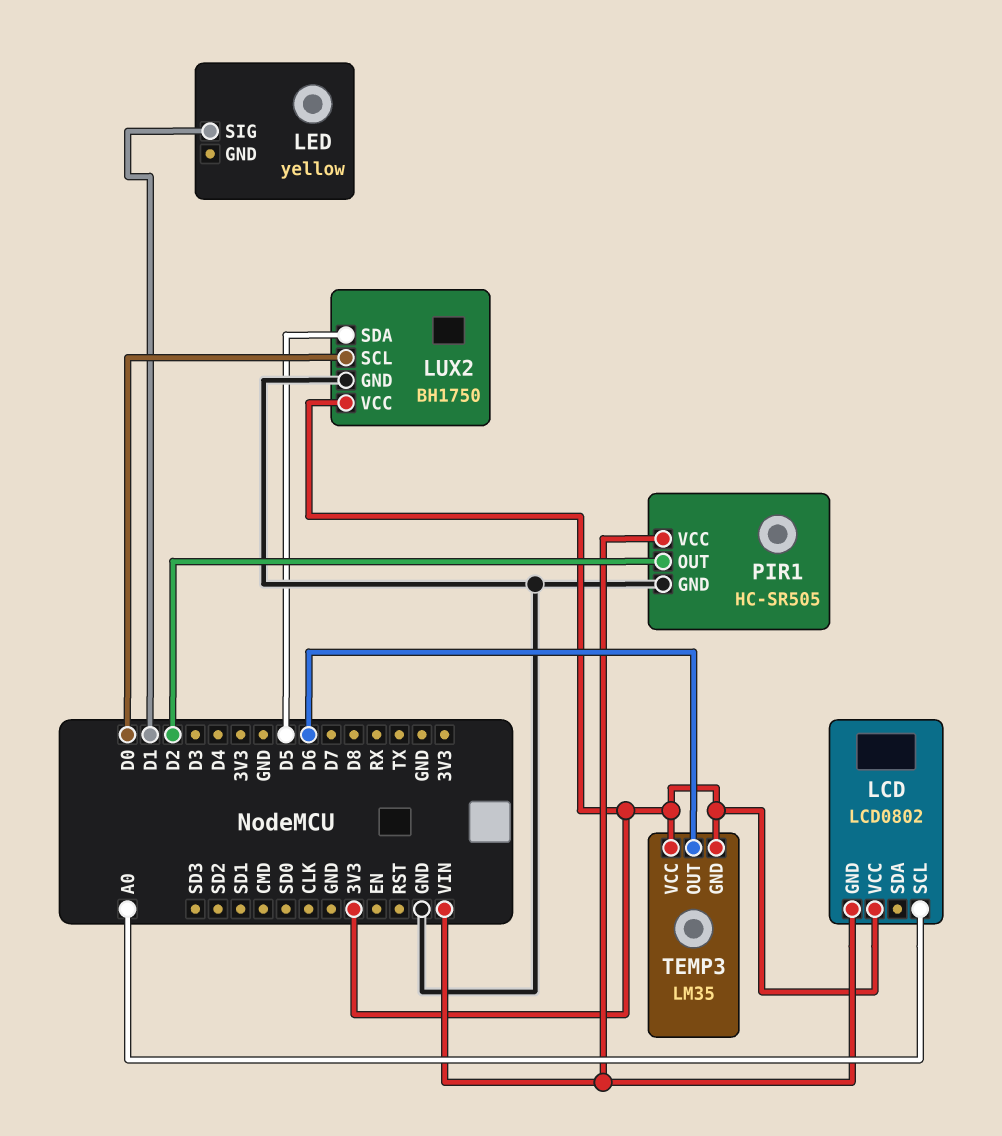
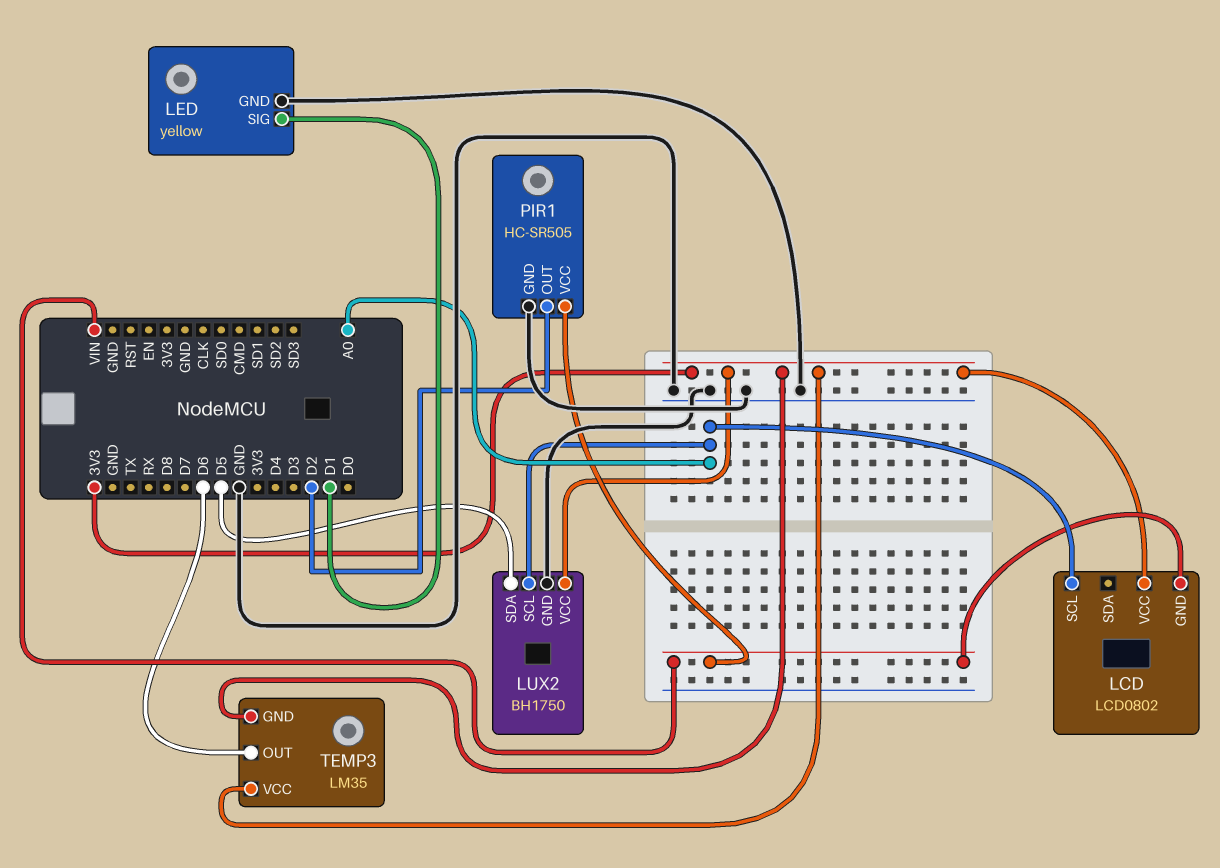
LED pin GND: none -> GND
LUX2 pin SCL: D0 -> A0

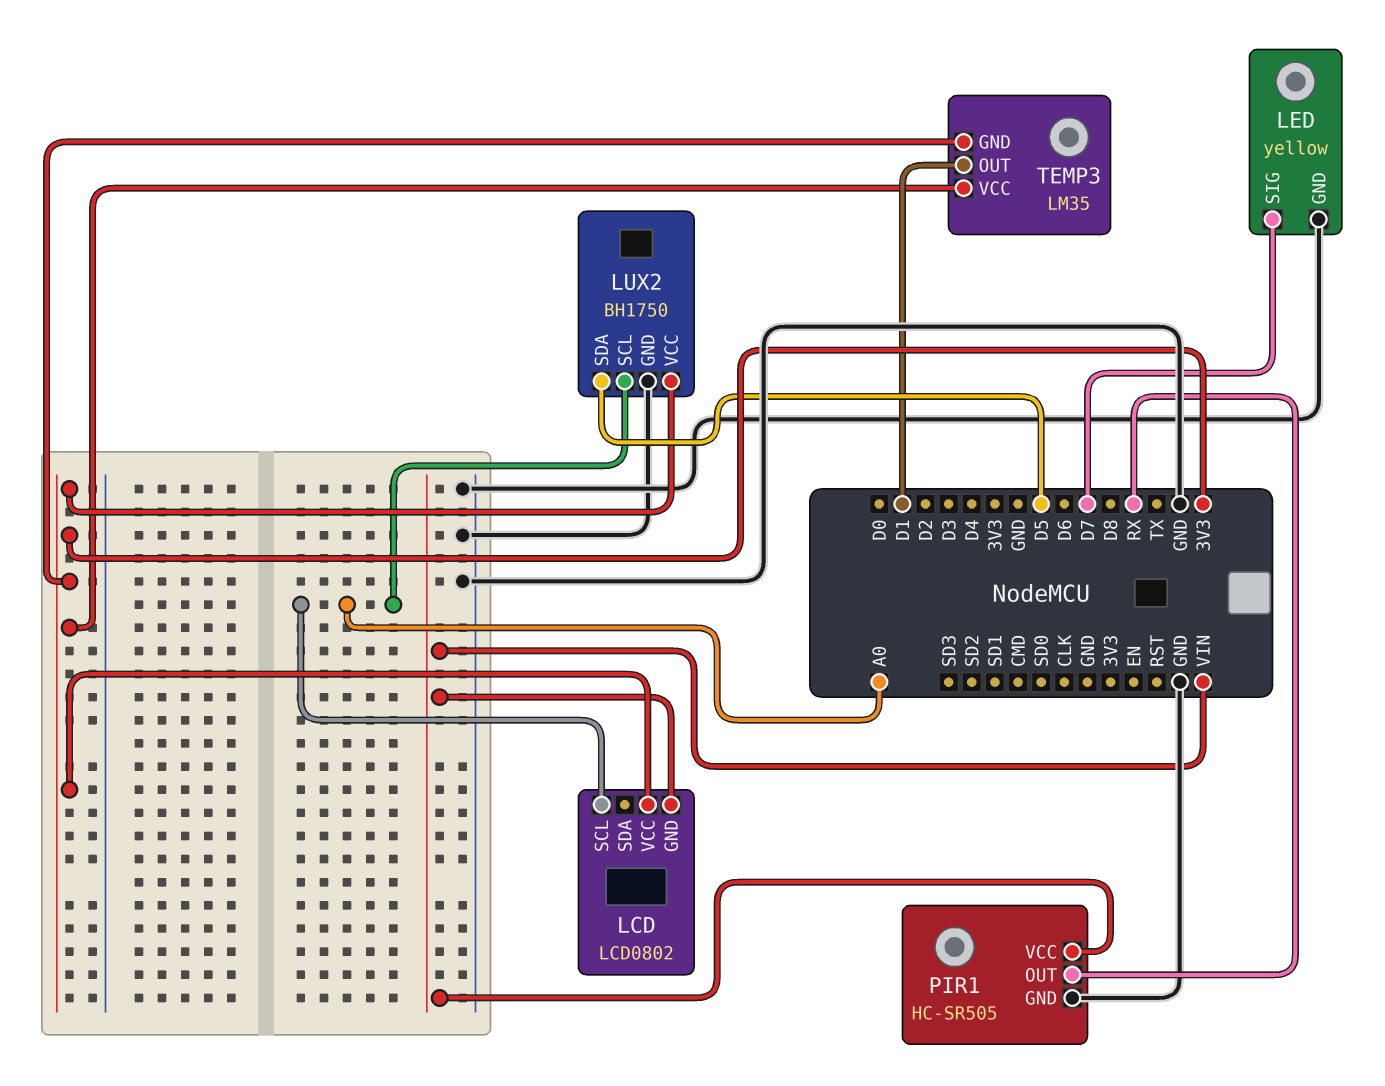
LED pin SIG: D1 -> D7
PIR1 pin OUT: D2 -> RX
TEMP3 pin OUT: D6 -> D1

